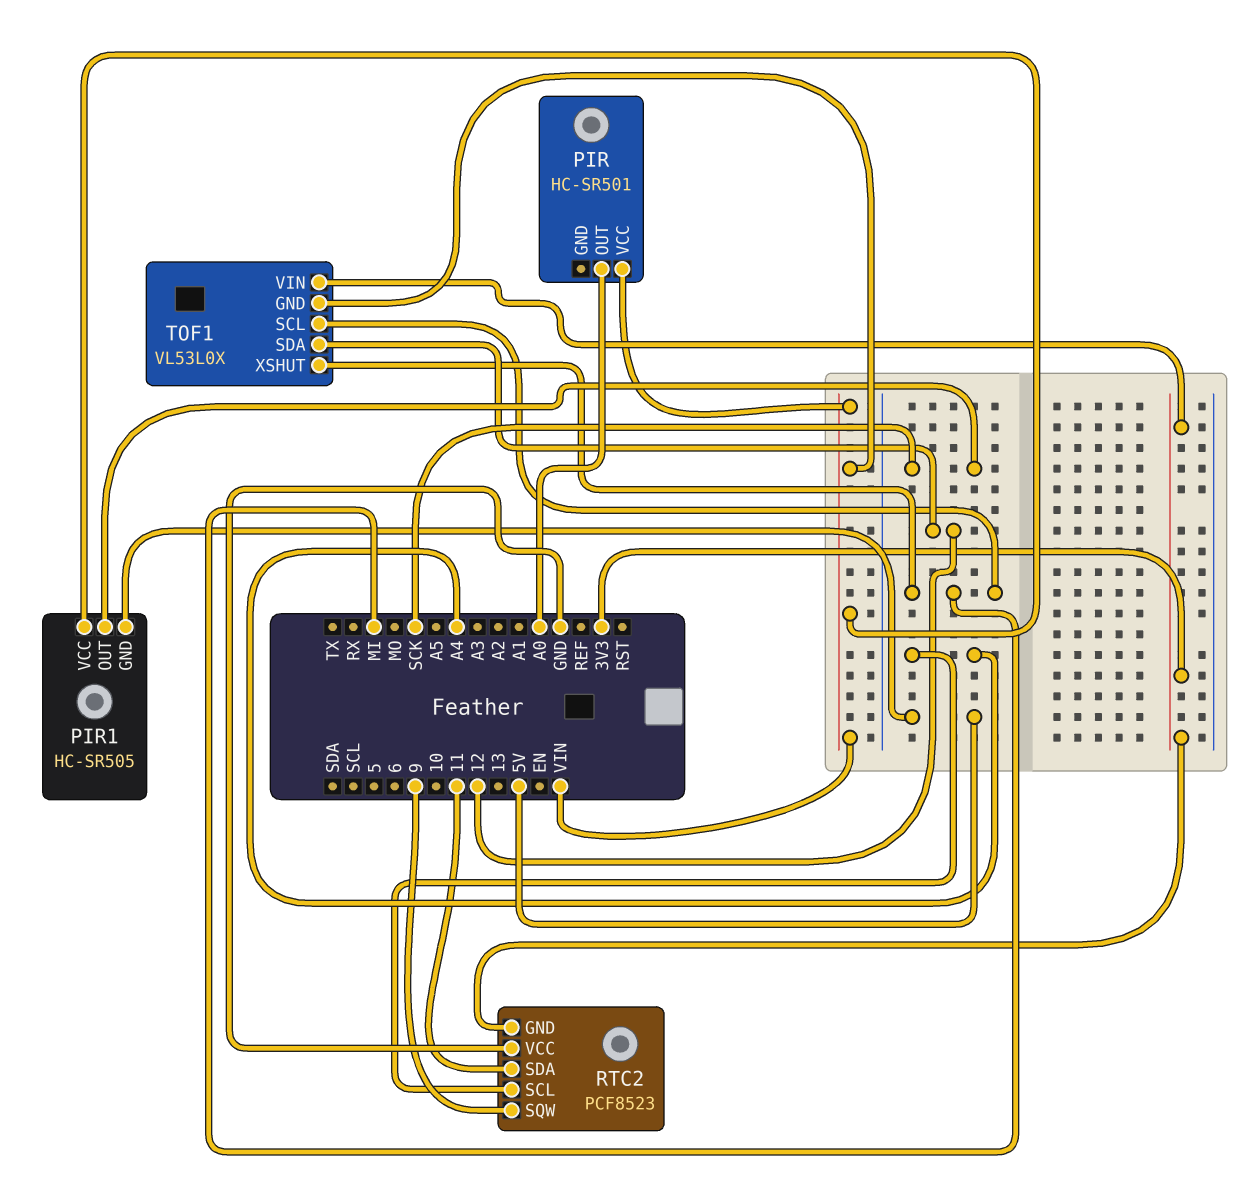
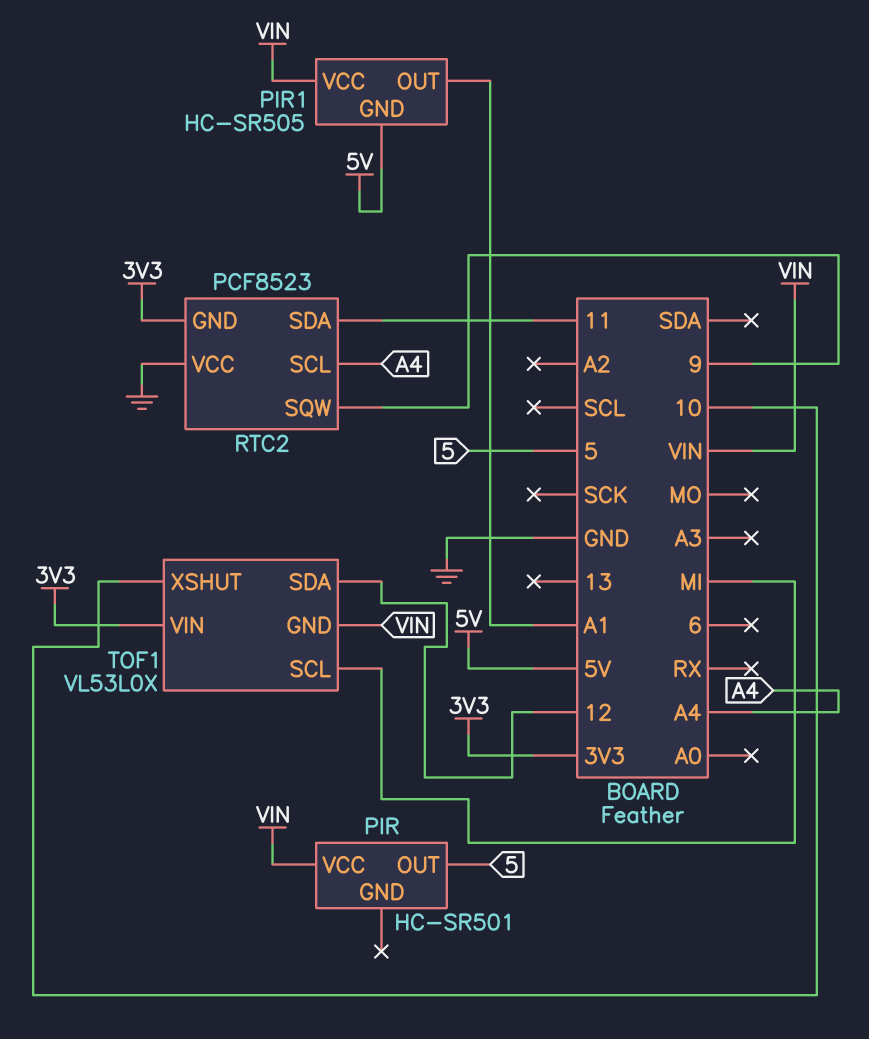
PIR pin OUT: A0 -> 5
PIR1 pin OUT: SCK -> A1
TOF1 pin XSHUT: MI -> 10

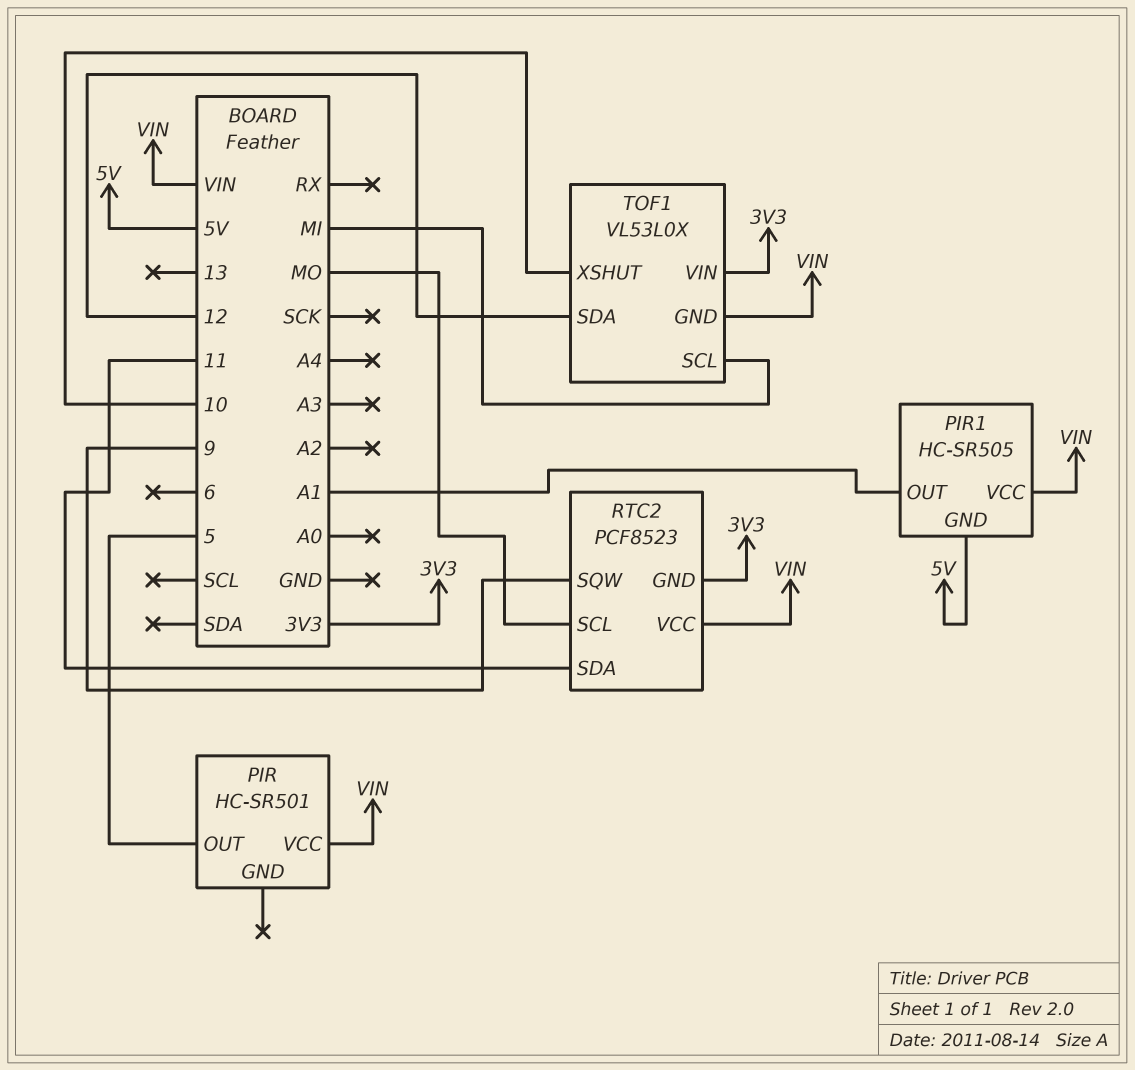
RTC2 pin SCL: A4 -> MO
RTC2 pin VCC: GND -> VIN

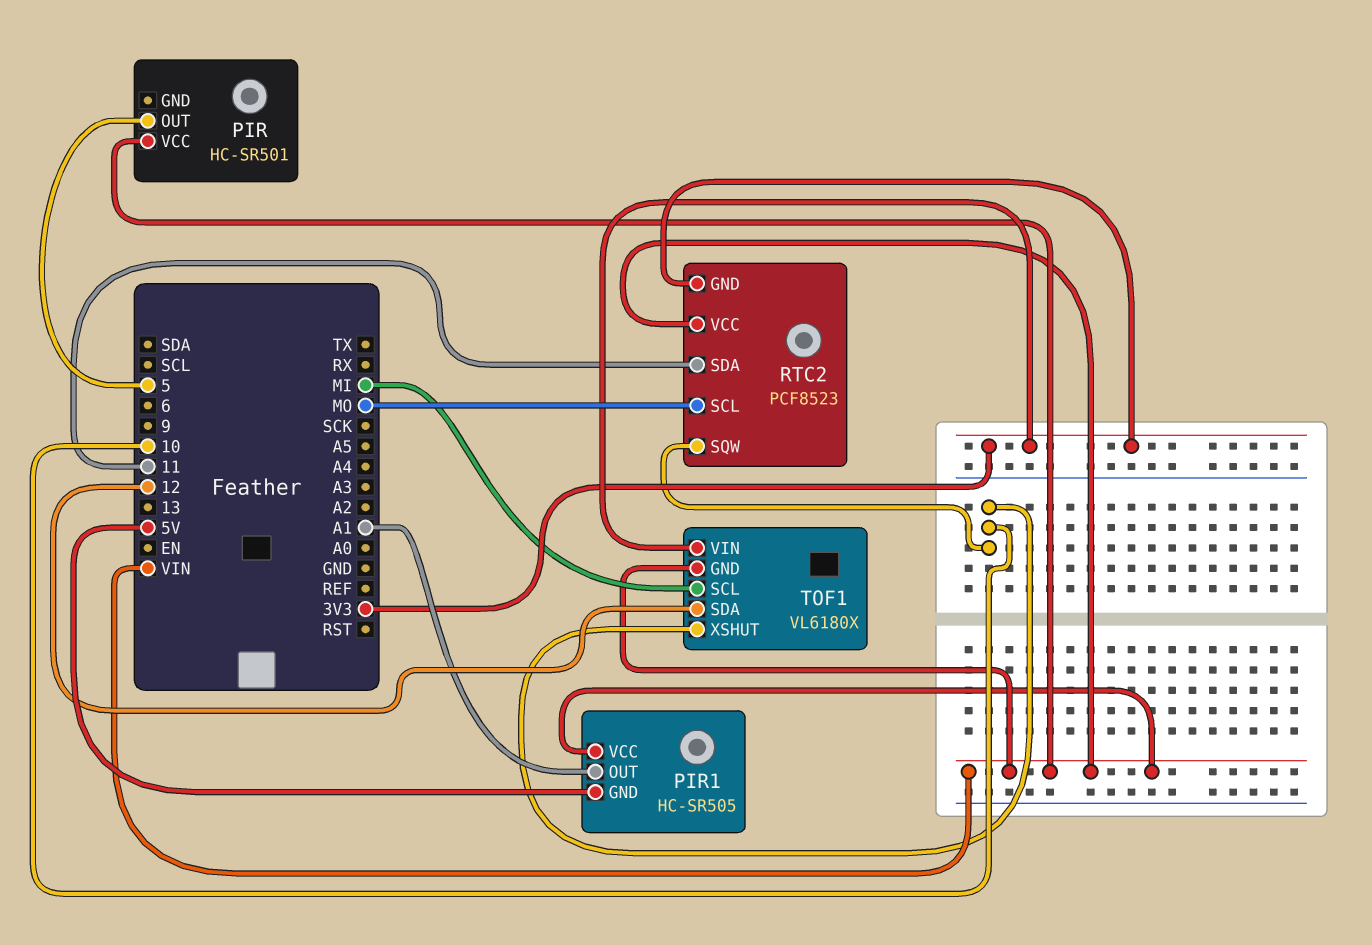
RTC2 pin SQW: 9 -> 10
TOF1: VL53L0X -> VL6180X

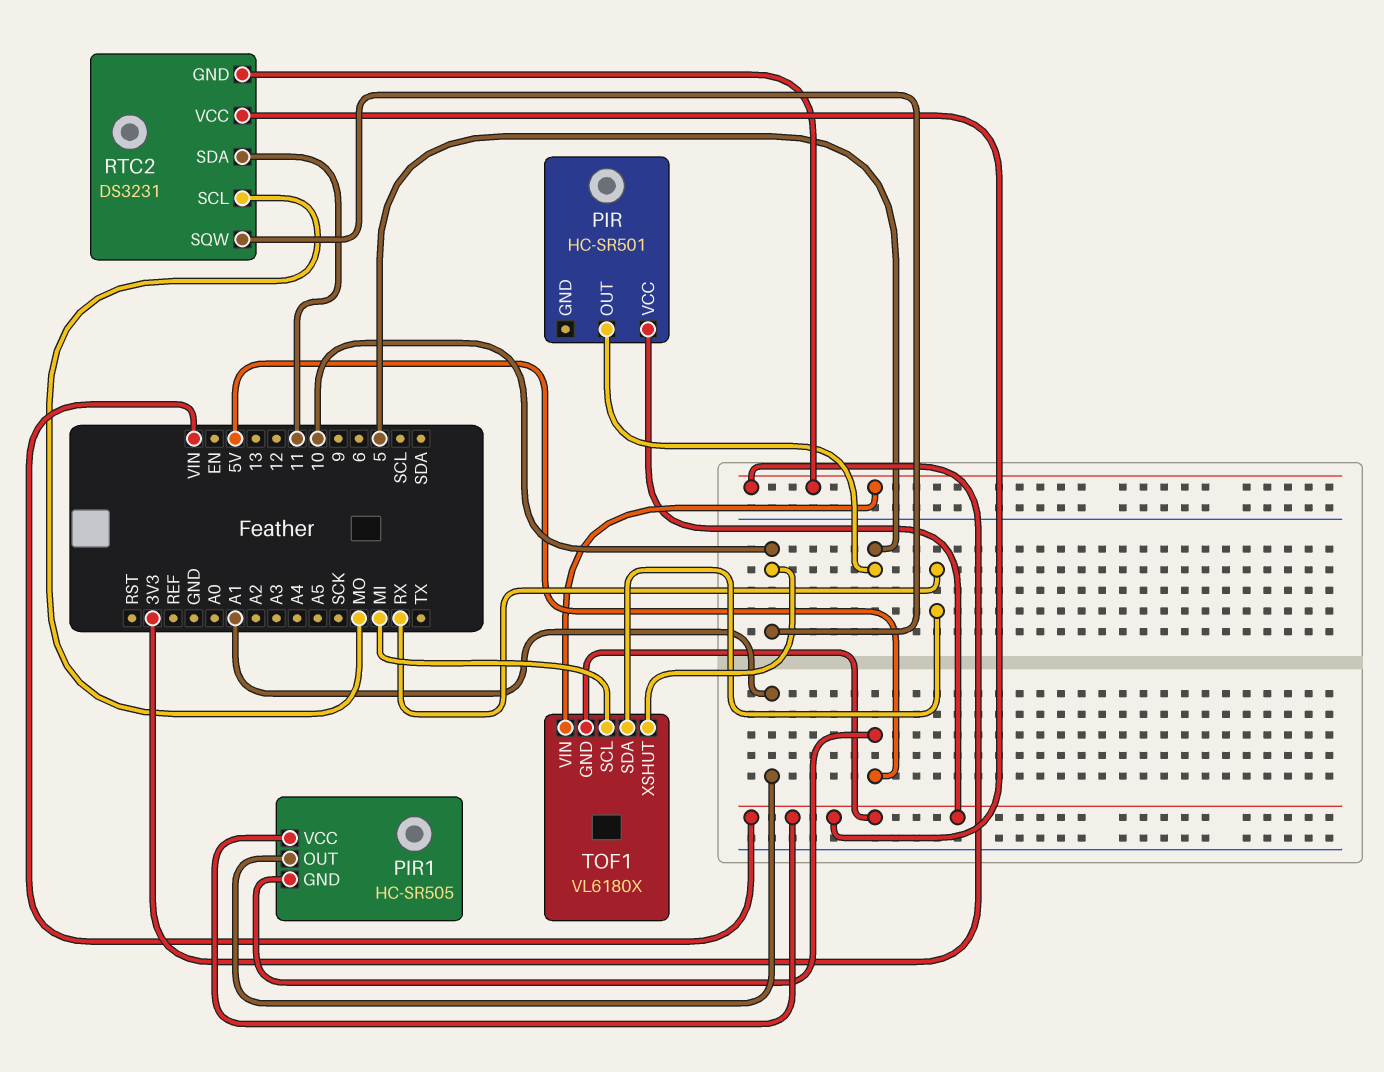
RTC2: PCF8523 -> DS3231
TOF1 pin SDA: 12 -> RX

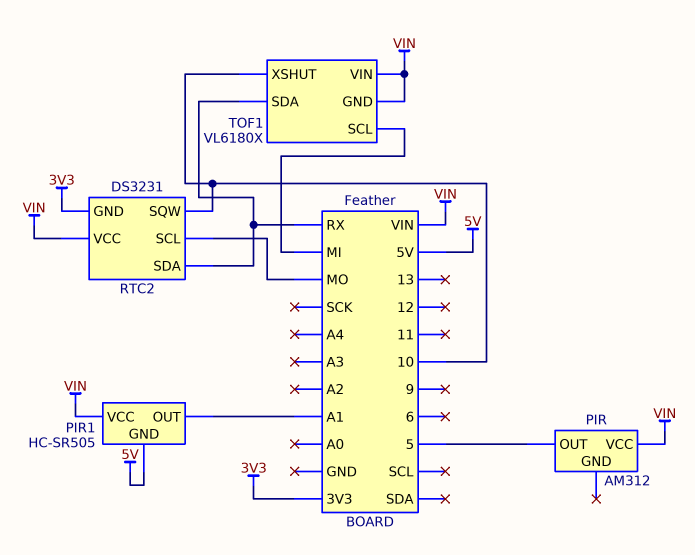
PIR: HC-SR501 -> AM312
RTC2 pin SDA: 11 -> RX
TOF1 pin VIN: 3V3 -> VIN

